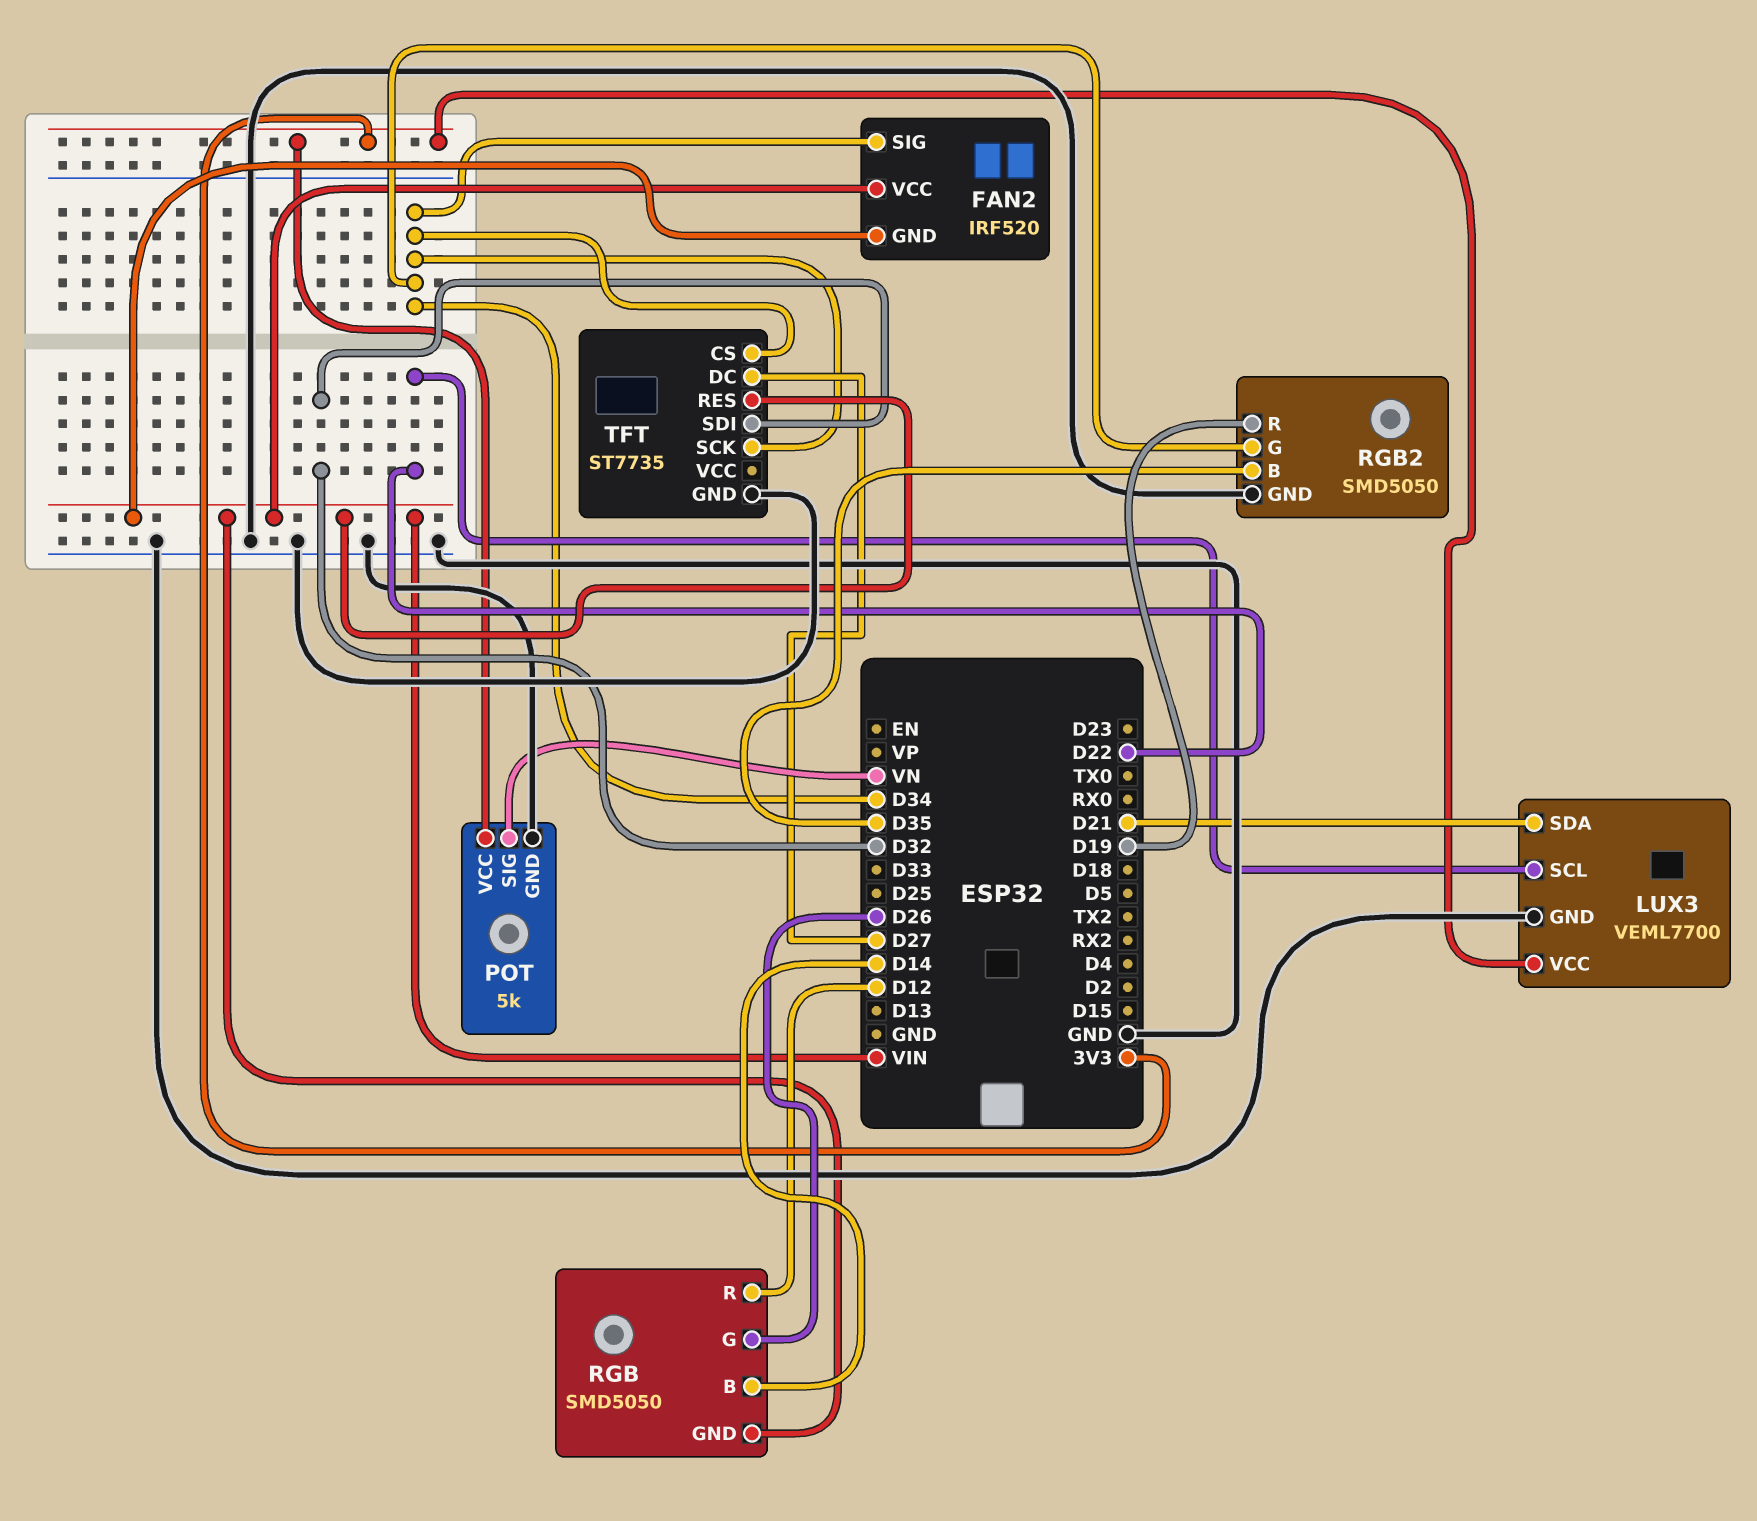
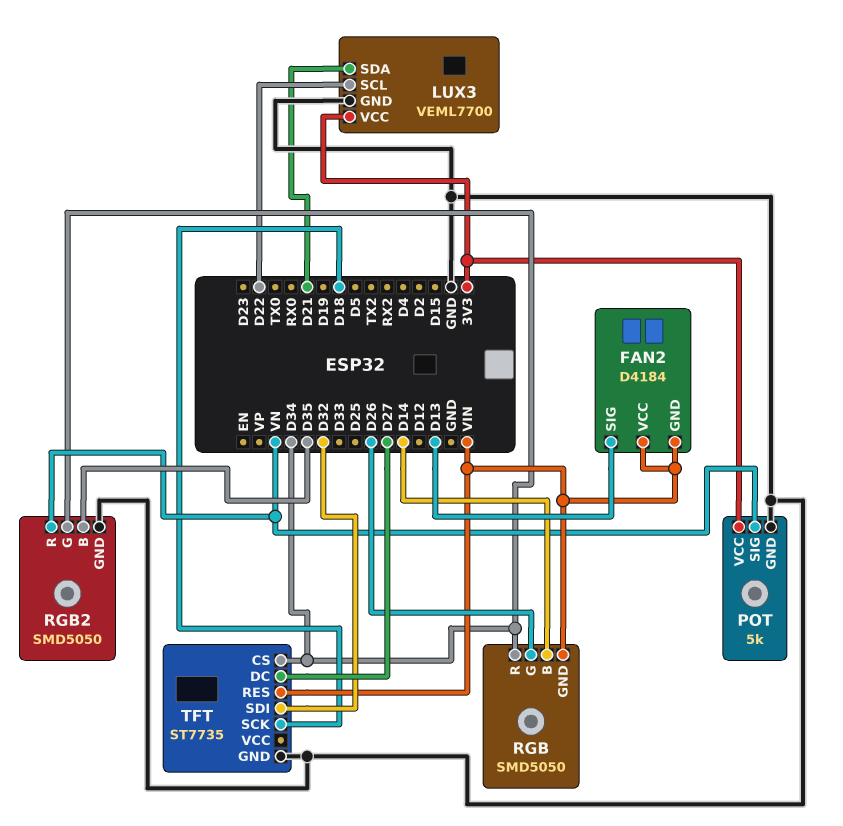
FAN2: IRF520 -> D4184
FAN2 pin SIG: D34 -> D13
RGB pin R: D12 -> D34
RGB2 pin R: D19 -> VN
TFT pin SCK: D34 -> D18

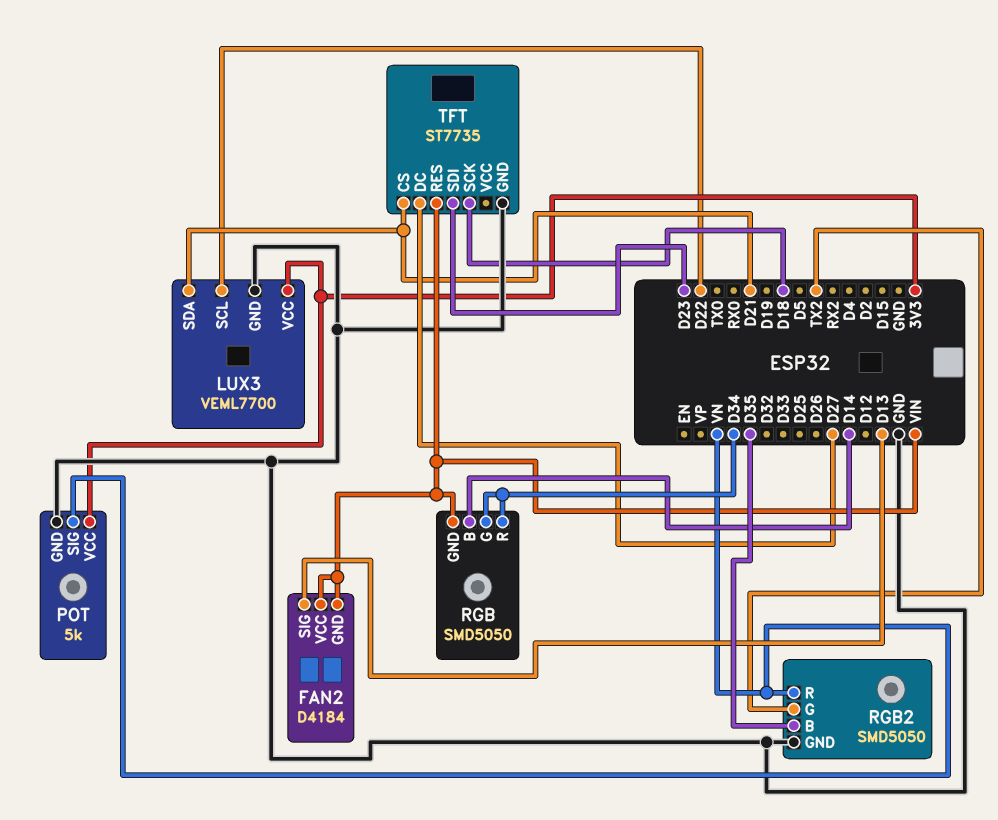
RGB pin G: D26 -> D34
RGB2 pin G: D34 -> TX2
TFT pin CS: D34 -> D21
TFT pin SDI: D32 -> D23

